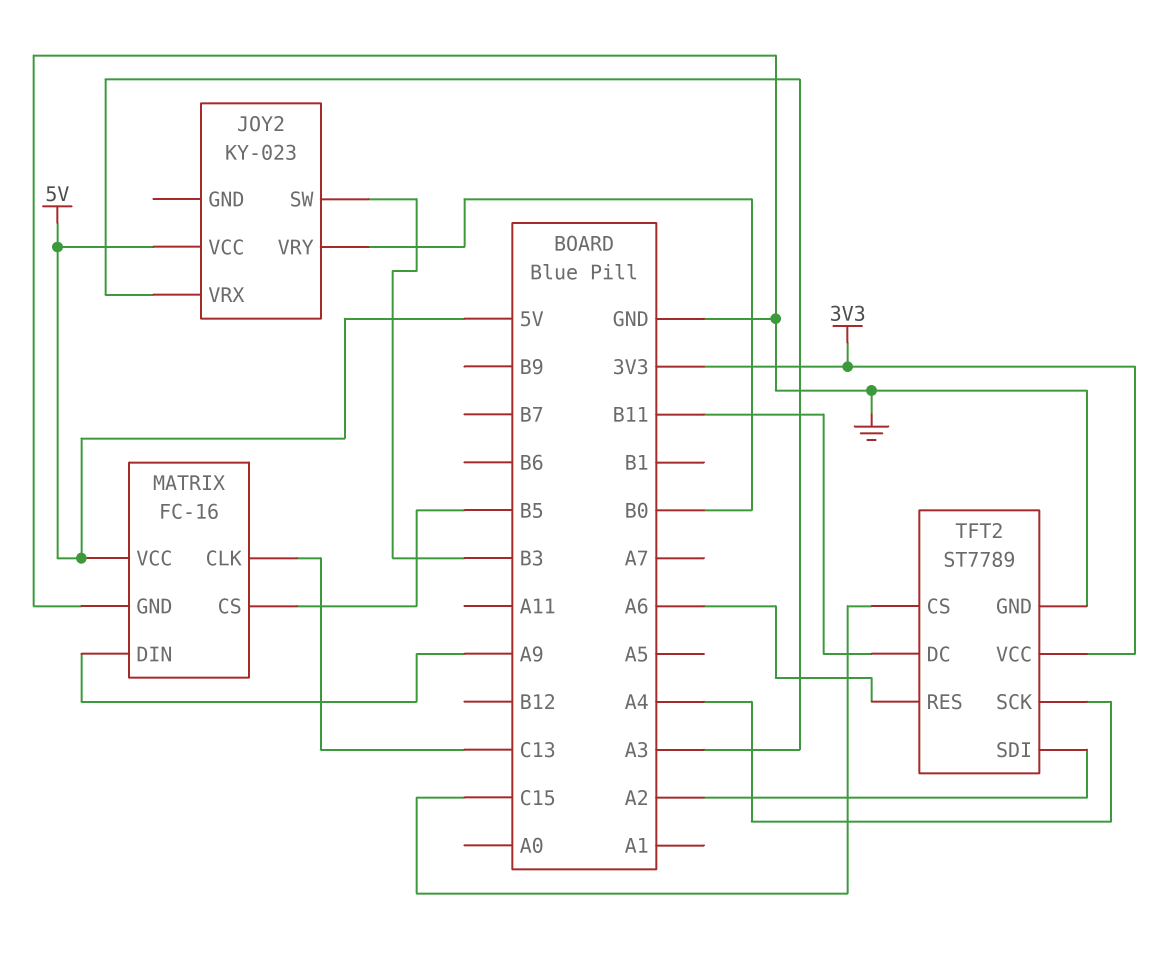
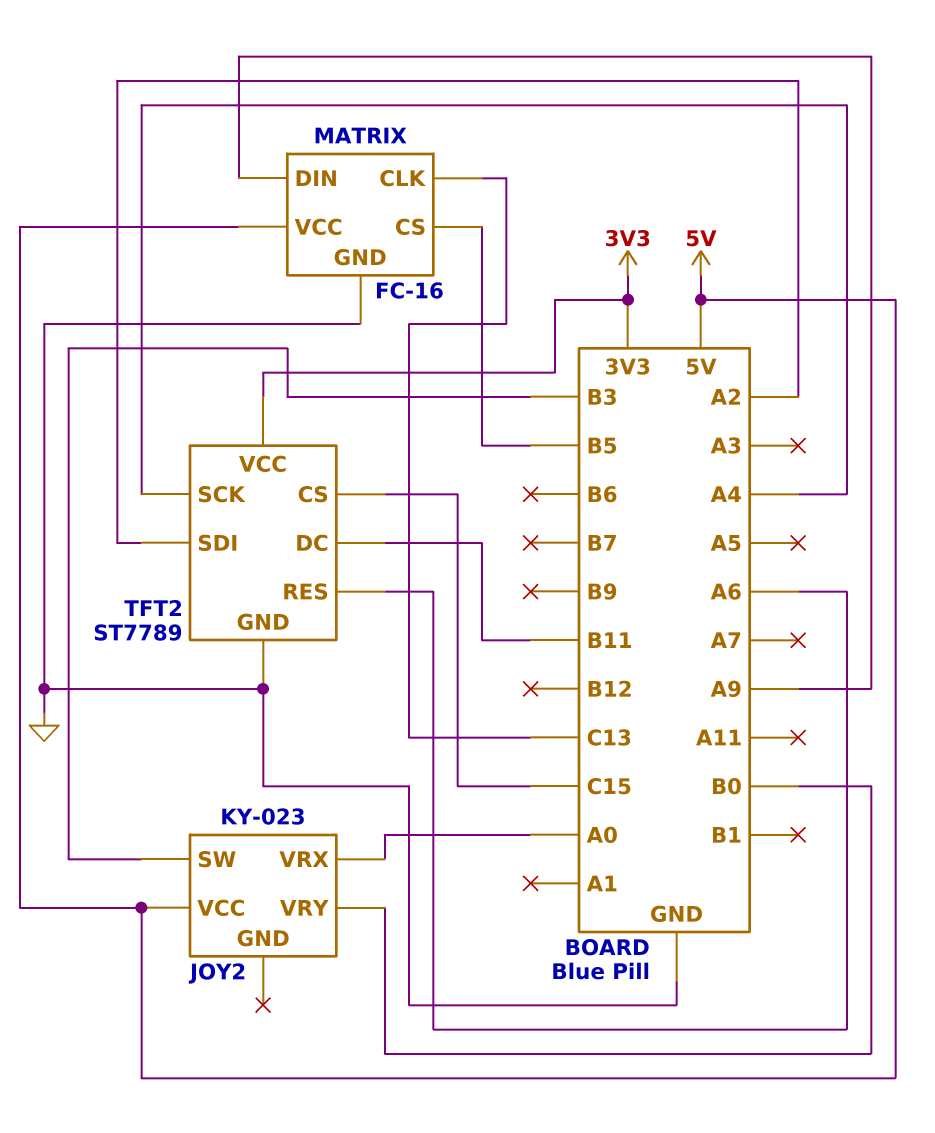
JOY2 pin VRX: A3 -> A0

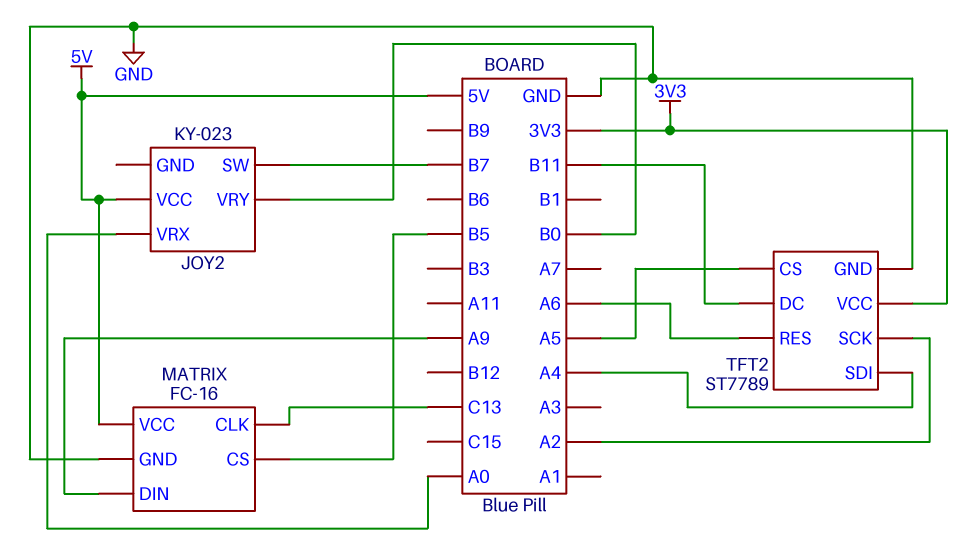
JOY2 pin SW: B3 -> B7
TFT2 pin CS: C15 -> A5
TFT2 pin SCK: A4 -> A2
TFT2 pin SDI: A2 -> A4

